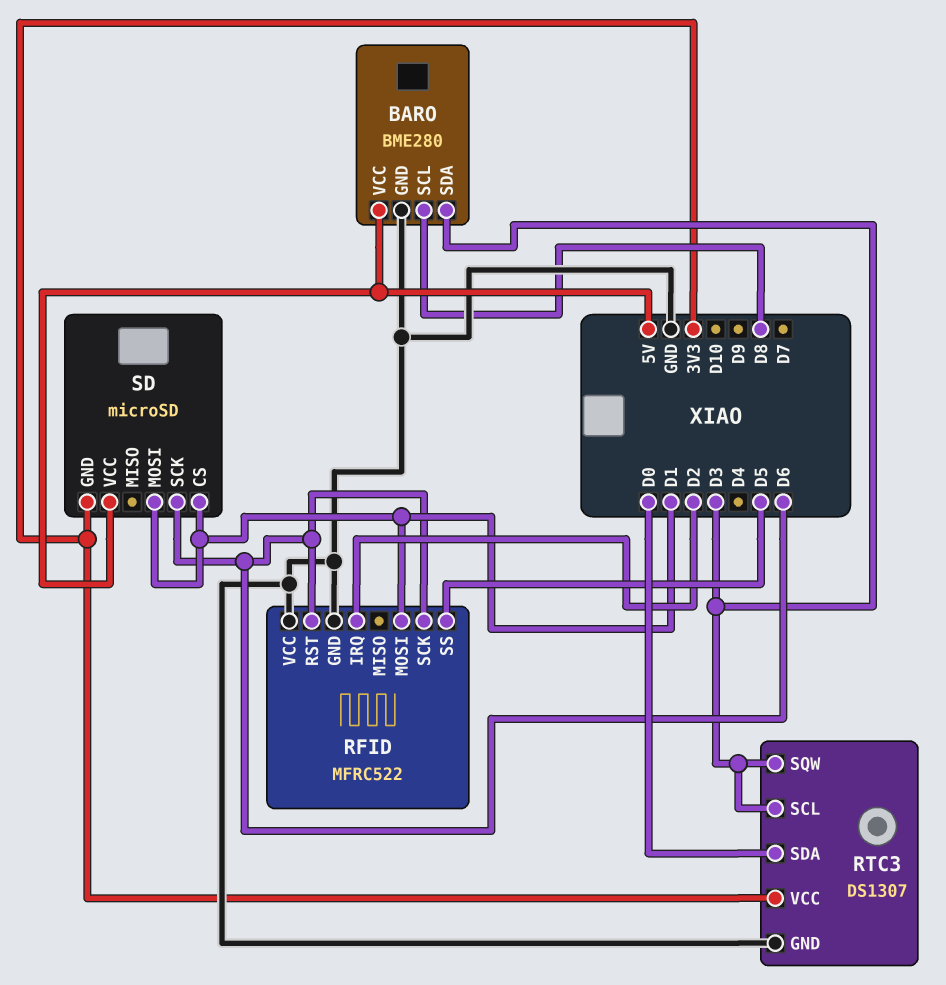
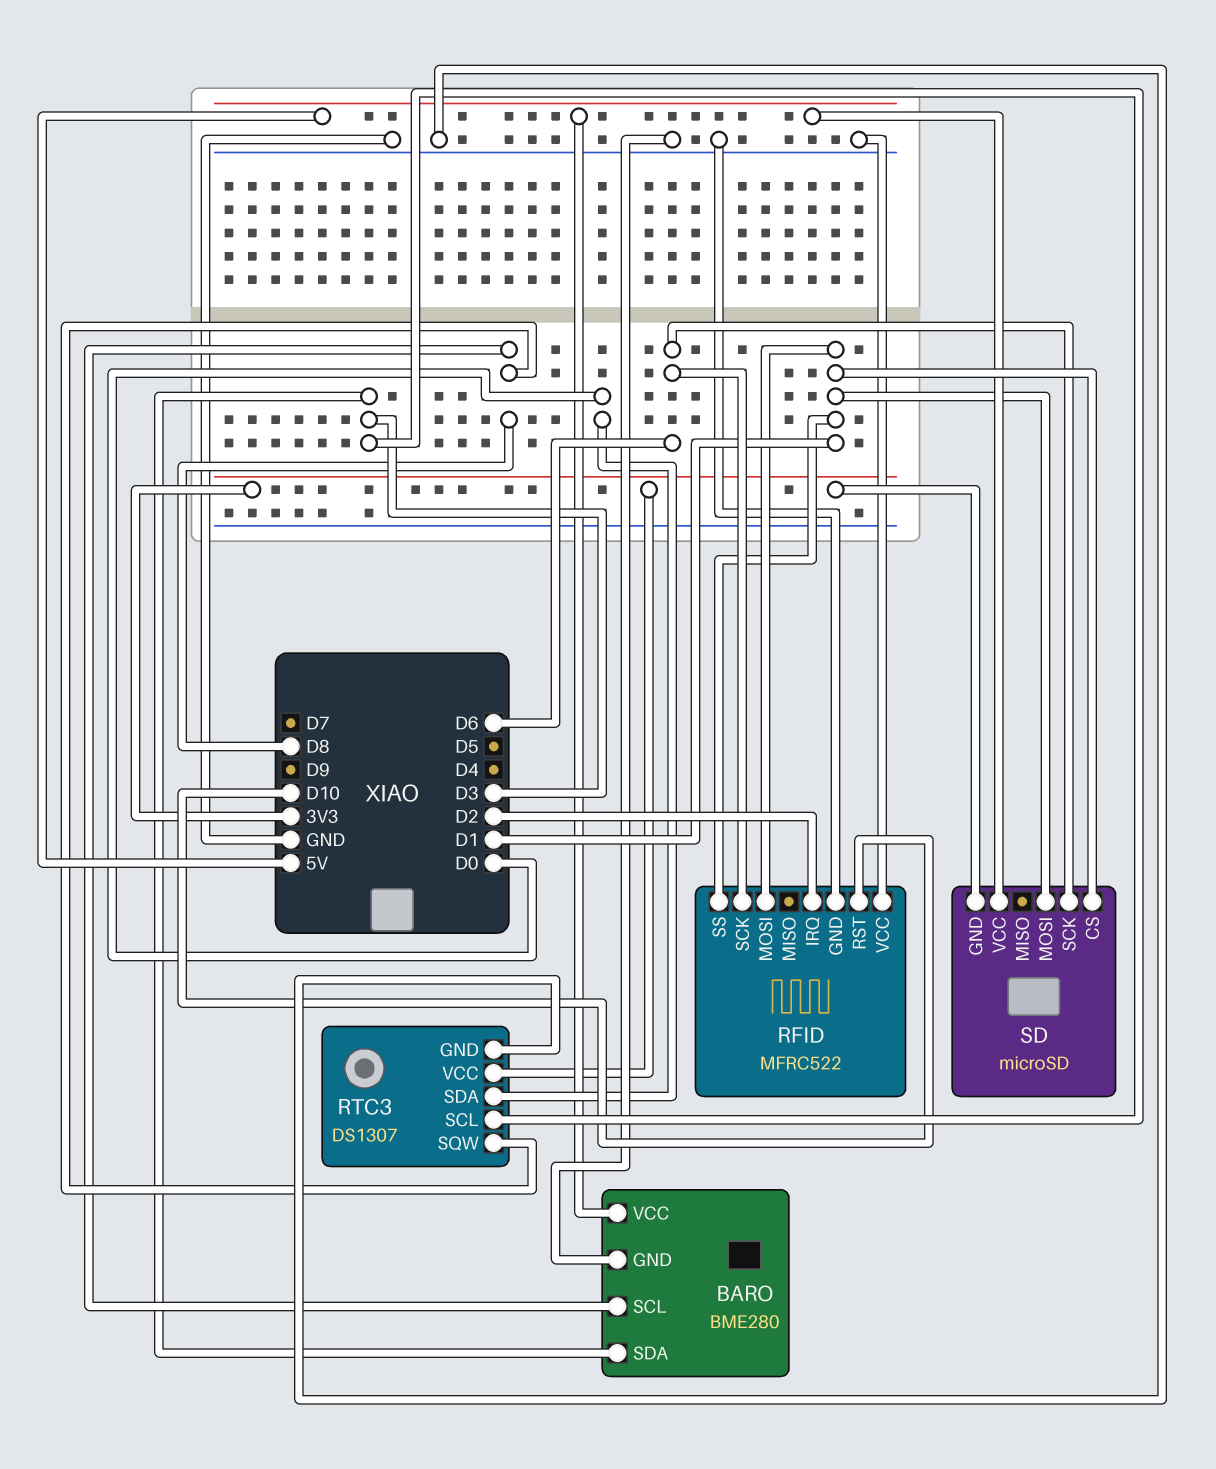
RFID pin RST: D6 -> D10
RFID pin SS: D5 -> D1
RTC3 pin SQW: D3 -> D8

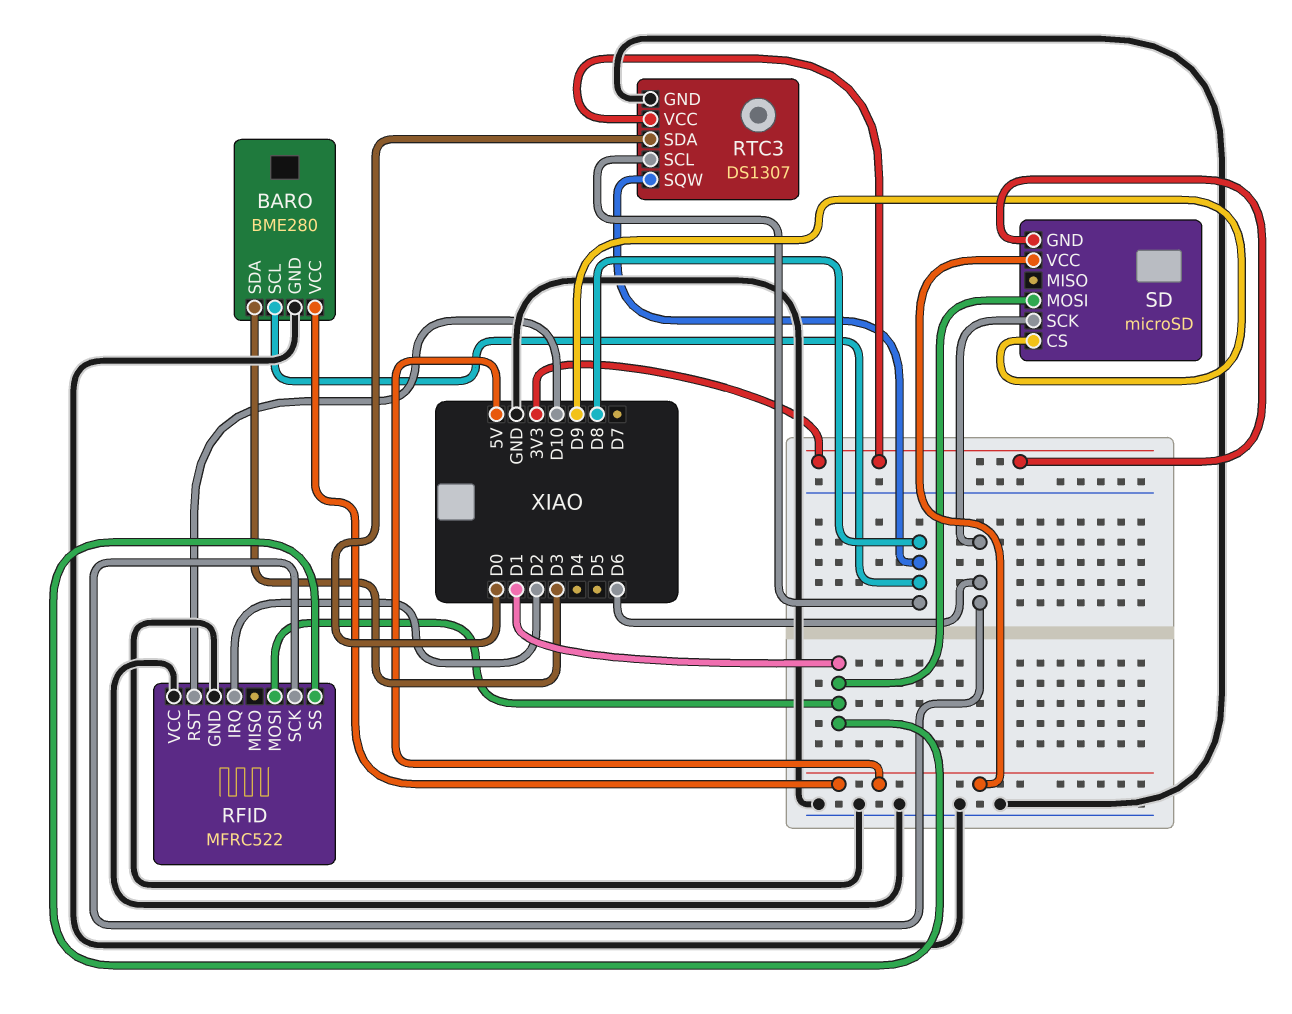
RTC3 pin SCL: D3 -> D8
SD pin CS: D1 -> D9

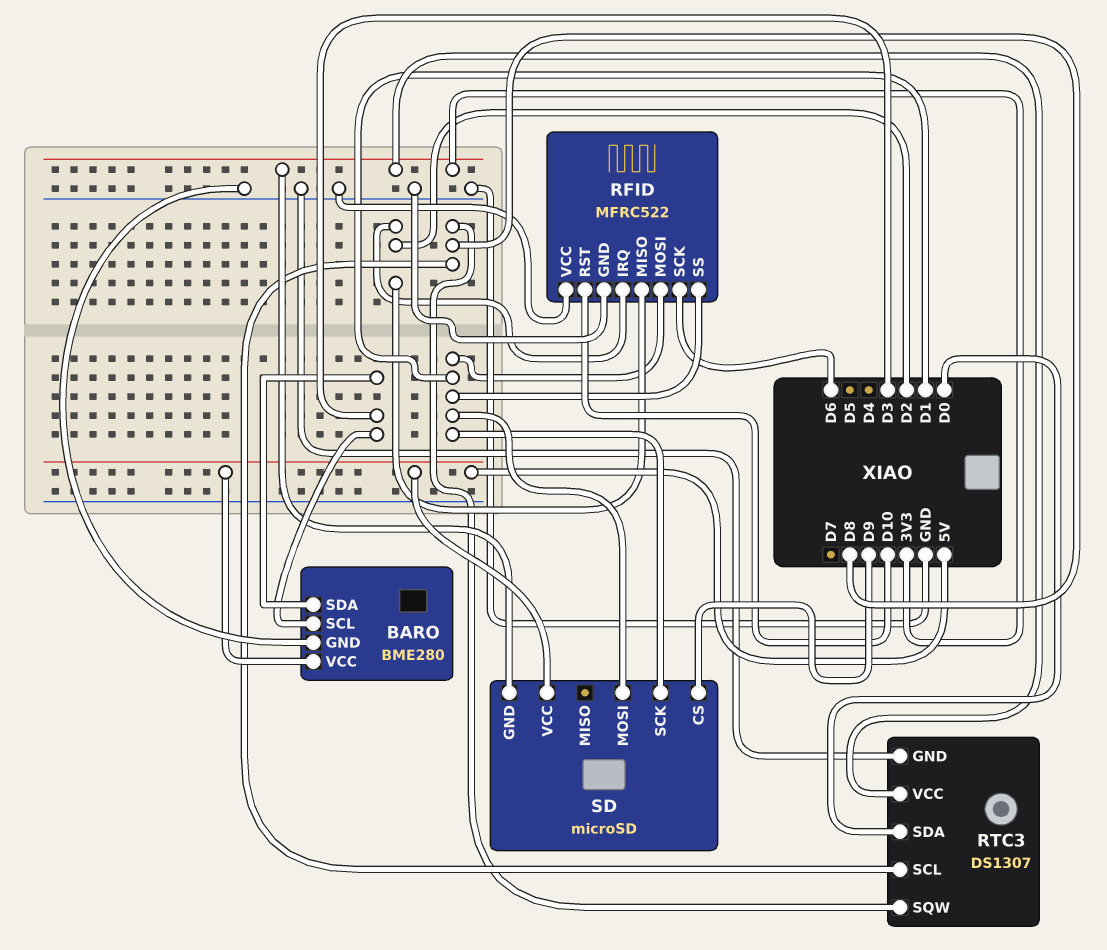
BARO pin SCL: D8 -> D3
RFID pin MISO: none -> D2
SD pin SCK: D6 -> D1

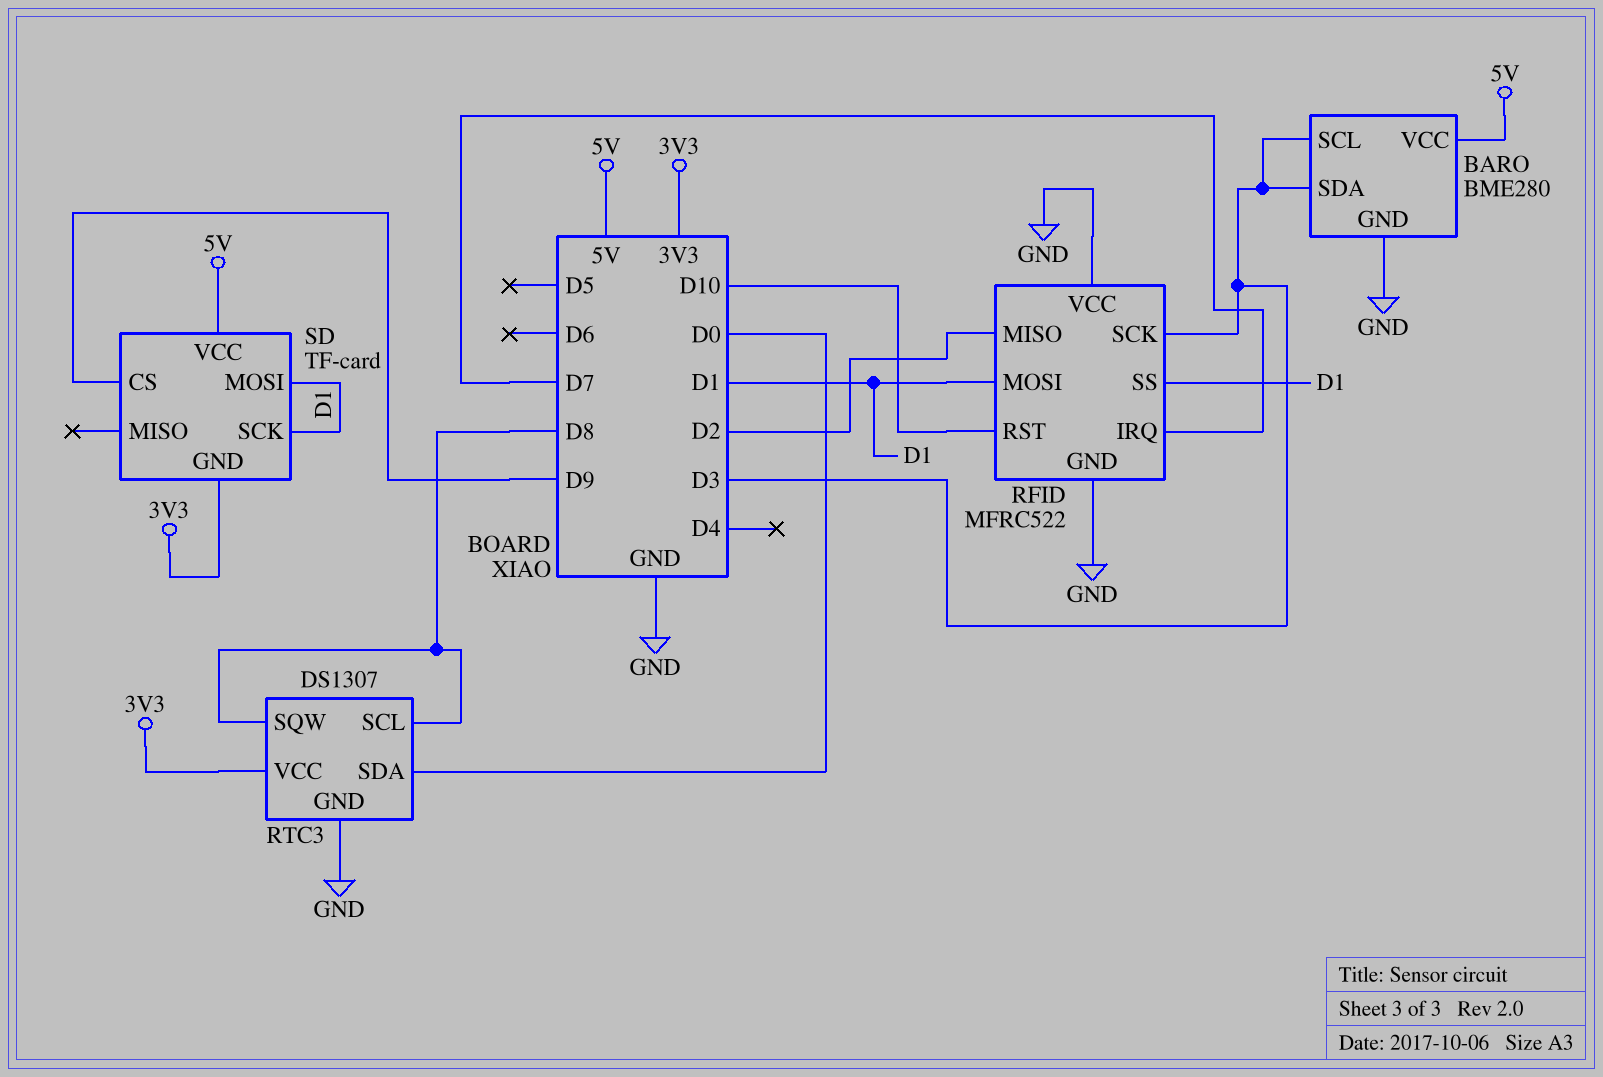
RFID pin IRQ: D2 -> D7
RFID pin SCK: D6 -> D3
SD: microSD -> TF-card

